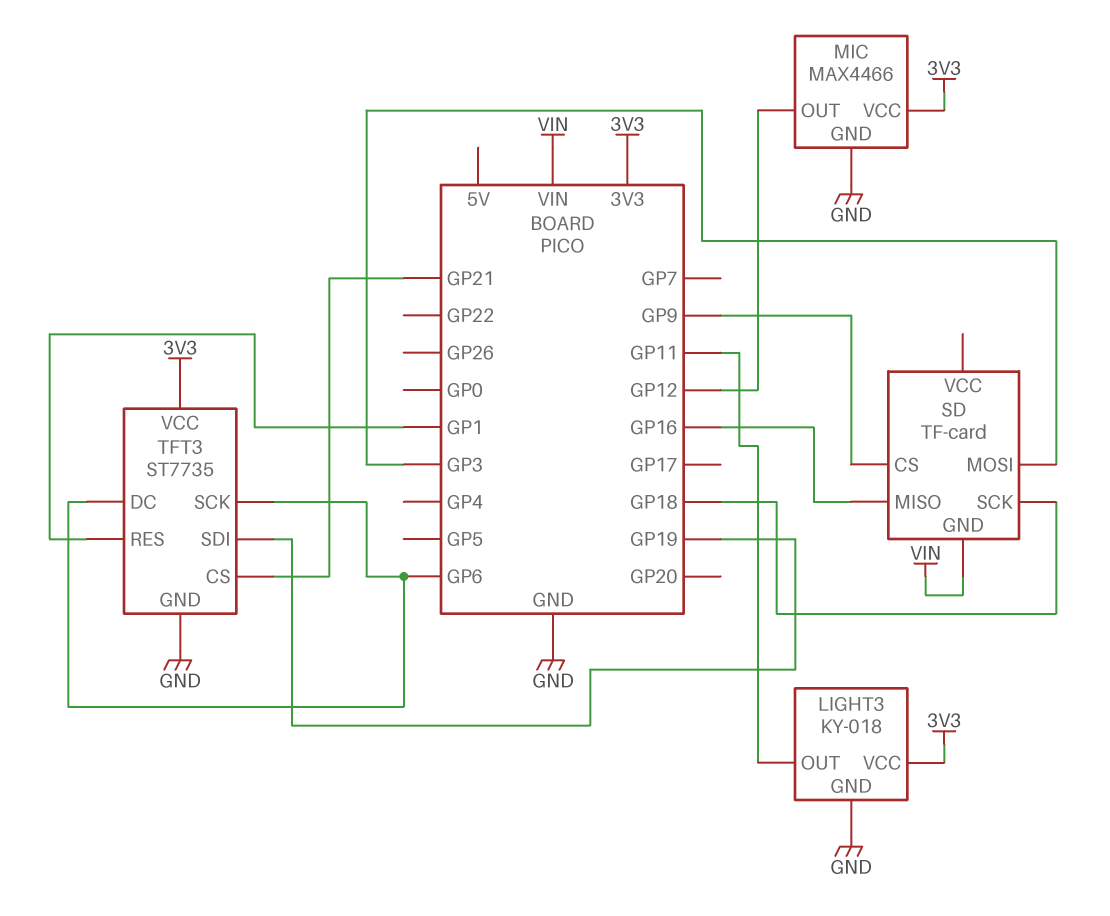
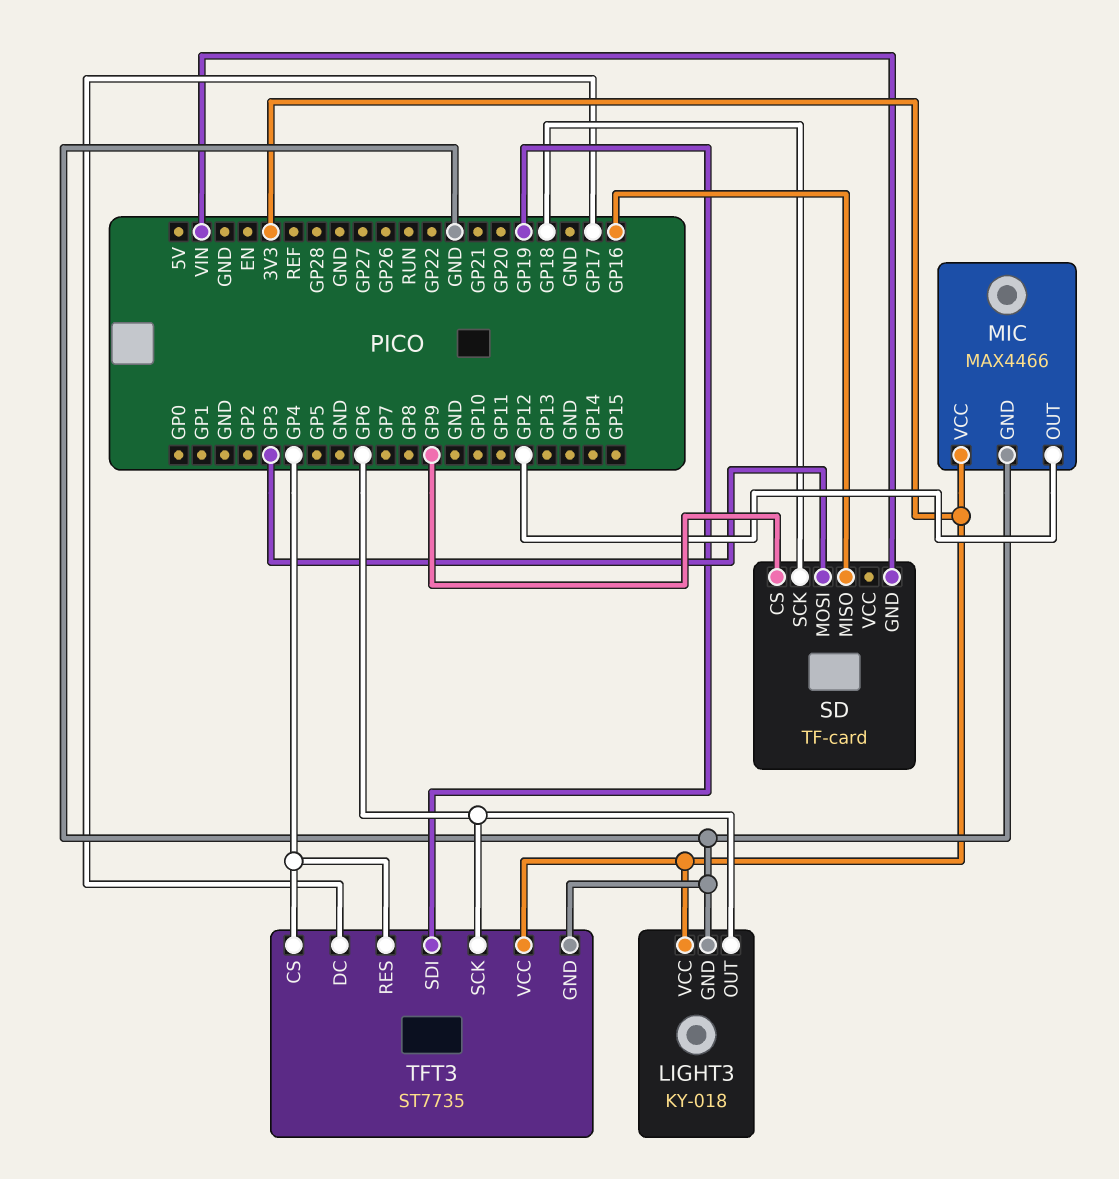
LIGHT3 pin OUT: GP11 -> GP6
TFT3 pin CS: GP21 -> GP4
TFT3 pin DC: GP6 -> GP17
TFT3 pin RES: GP1 -> GP4

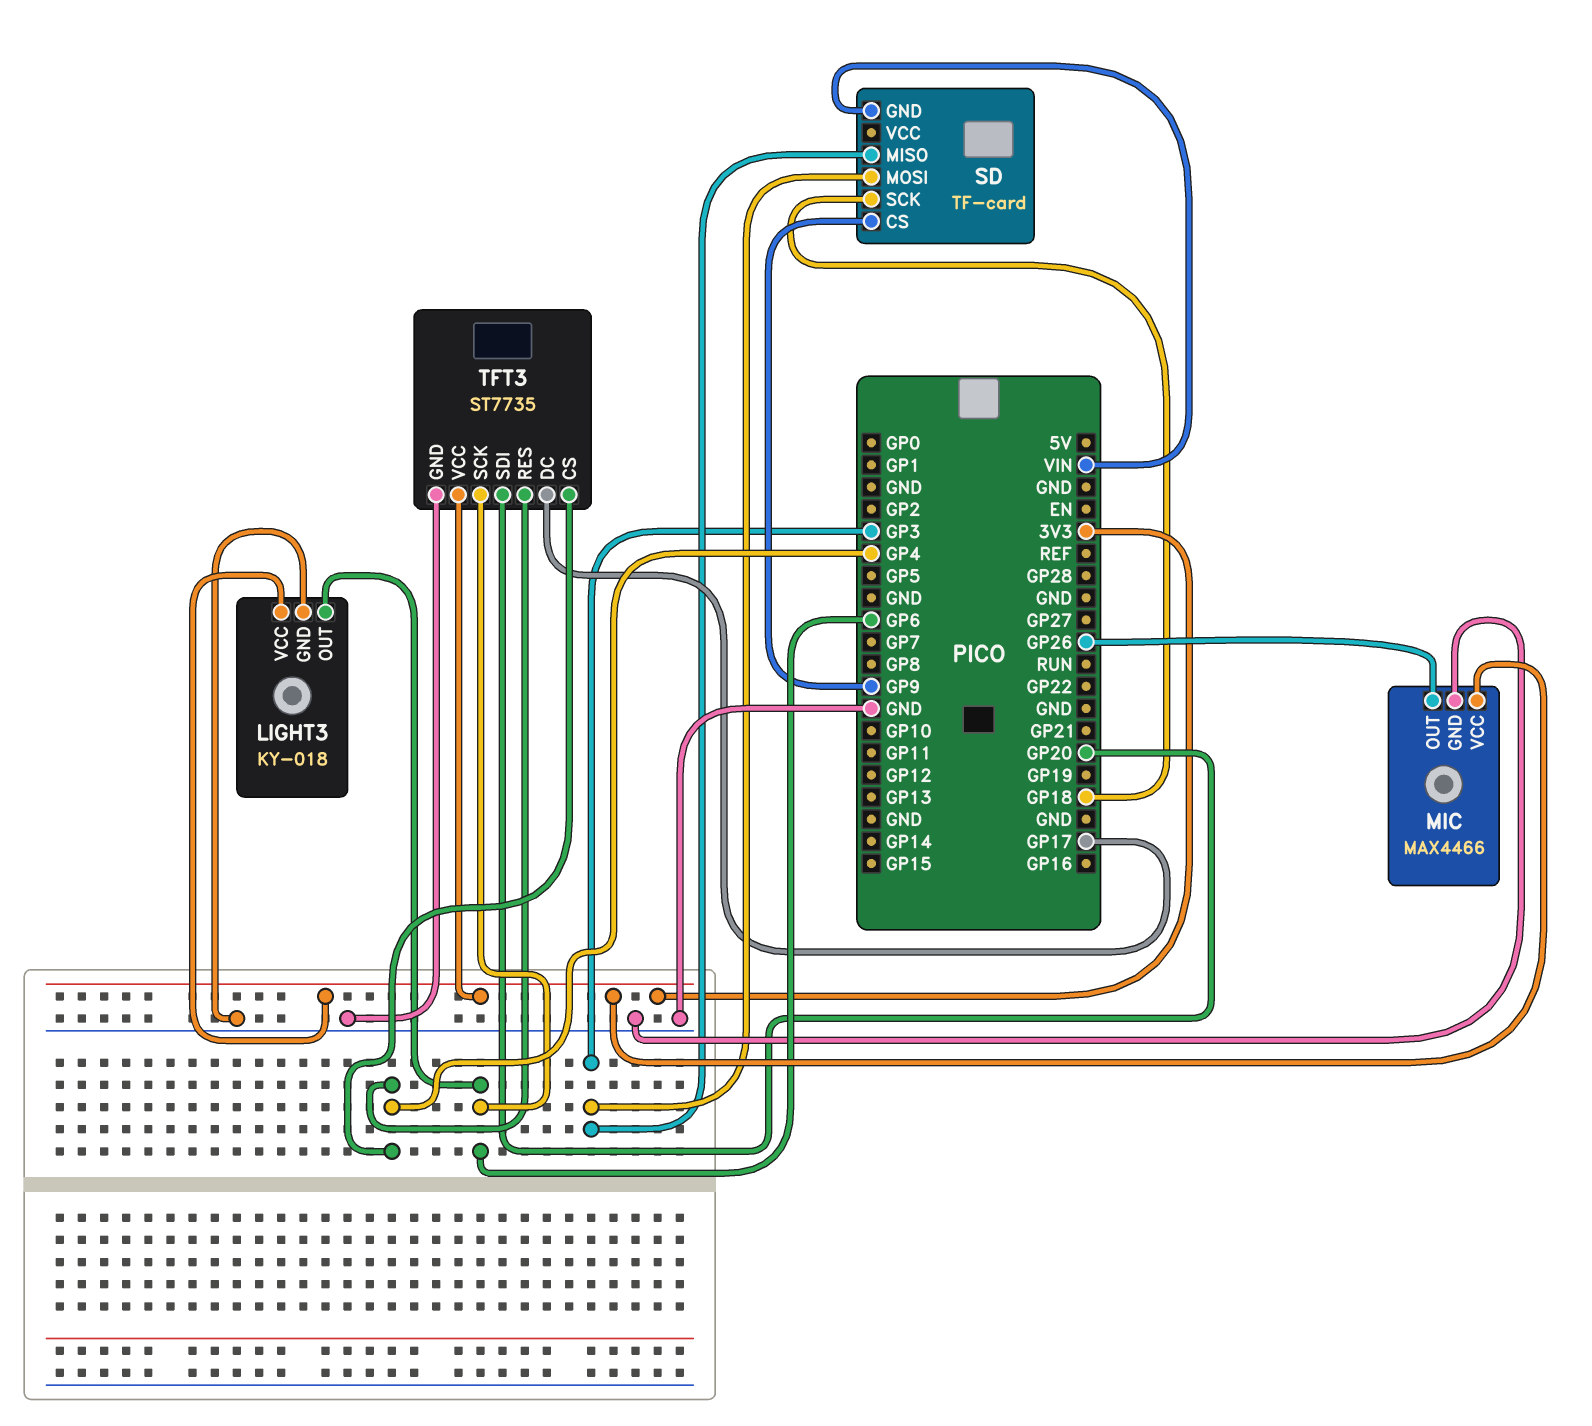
MIC pin OUT: GP12 -> GP26
SD pin MISO: GP16 -> GP3
TFT3 pin SDI: GP19 -> GP20

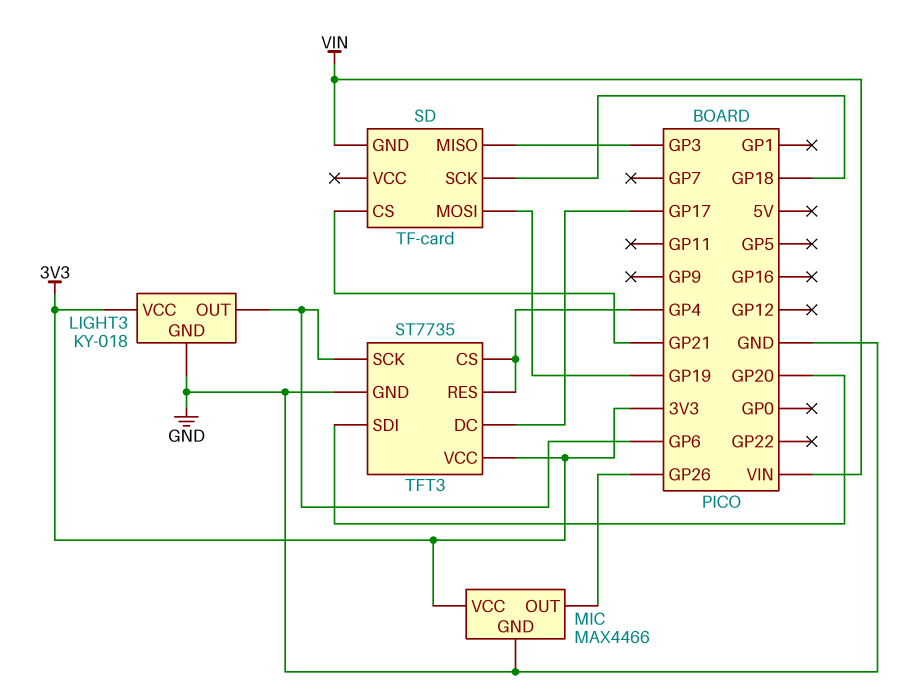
SD pin CS: GP9 -> GP21
SD pin MOSI: GP3 -> GP19

